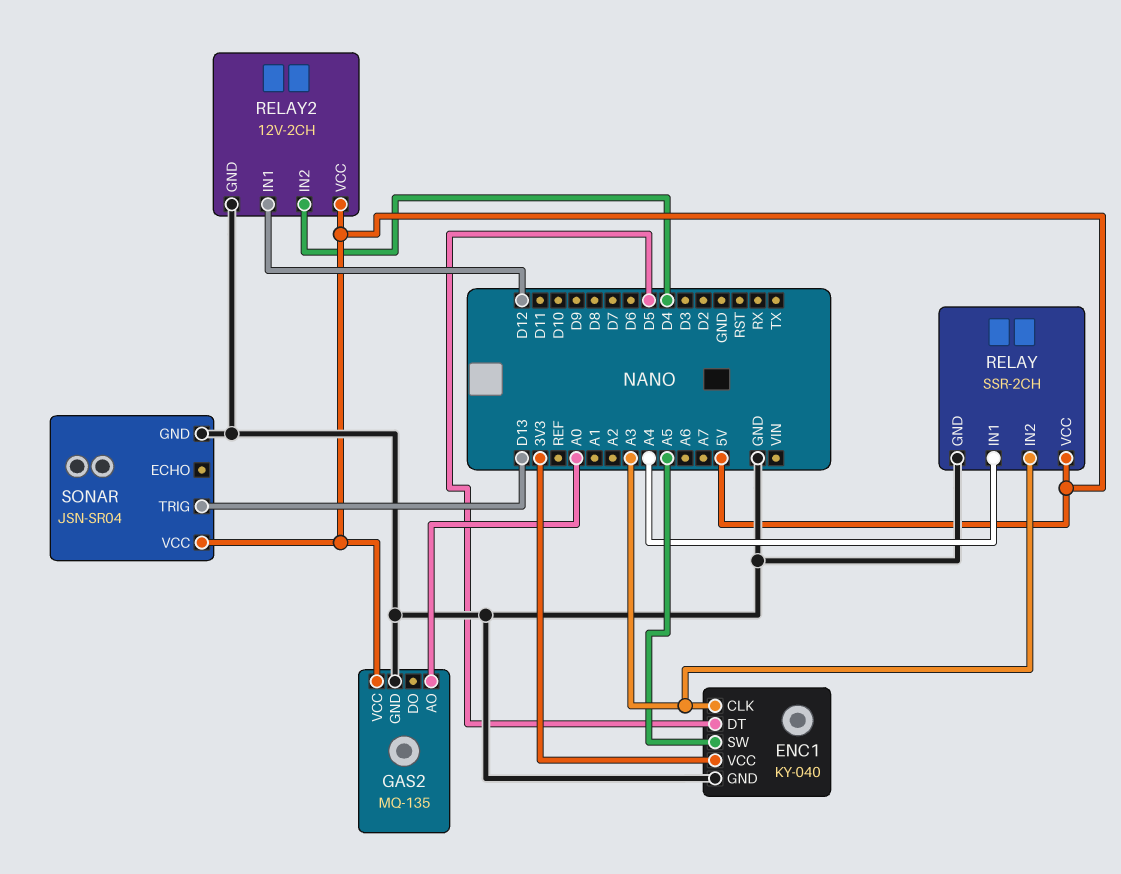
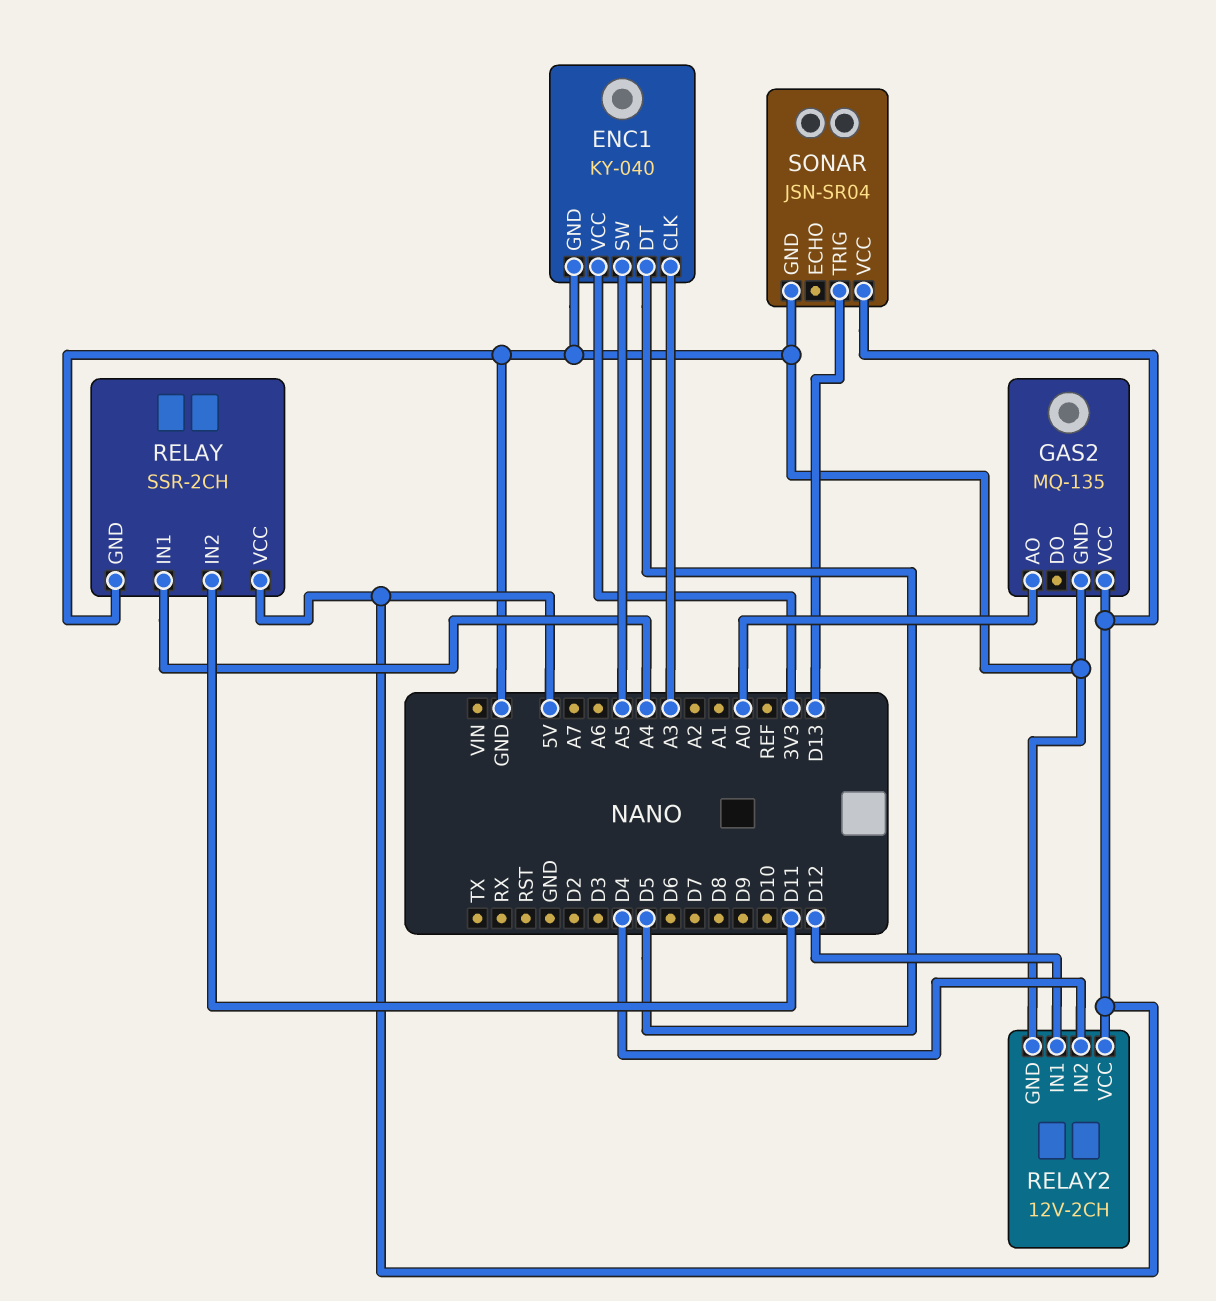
RELAY pin IN2: A3 -> D11

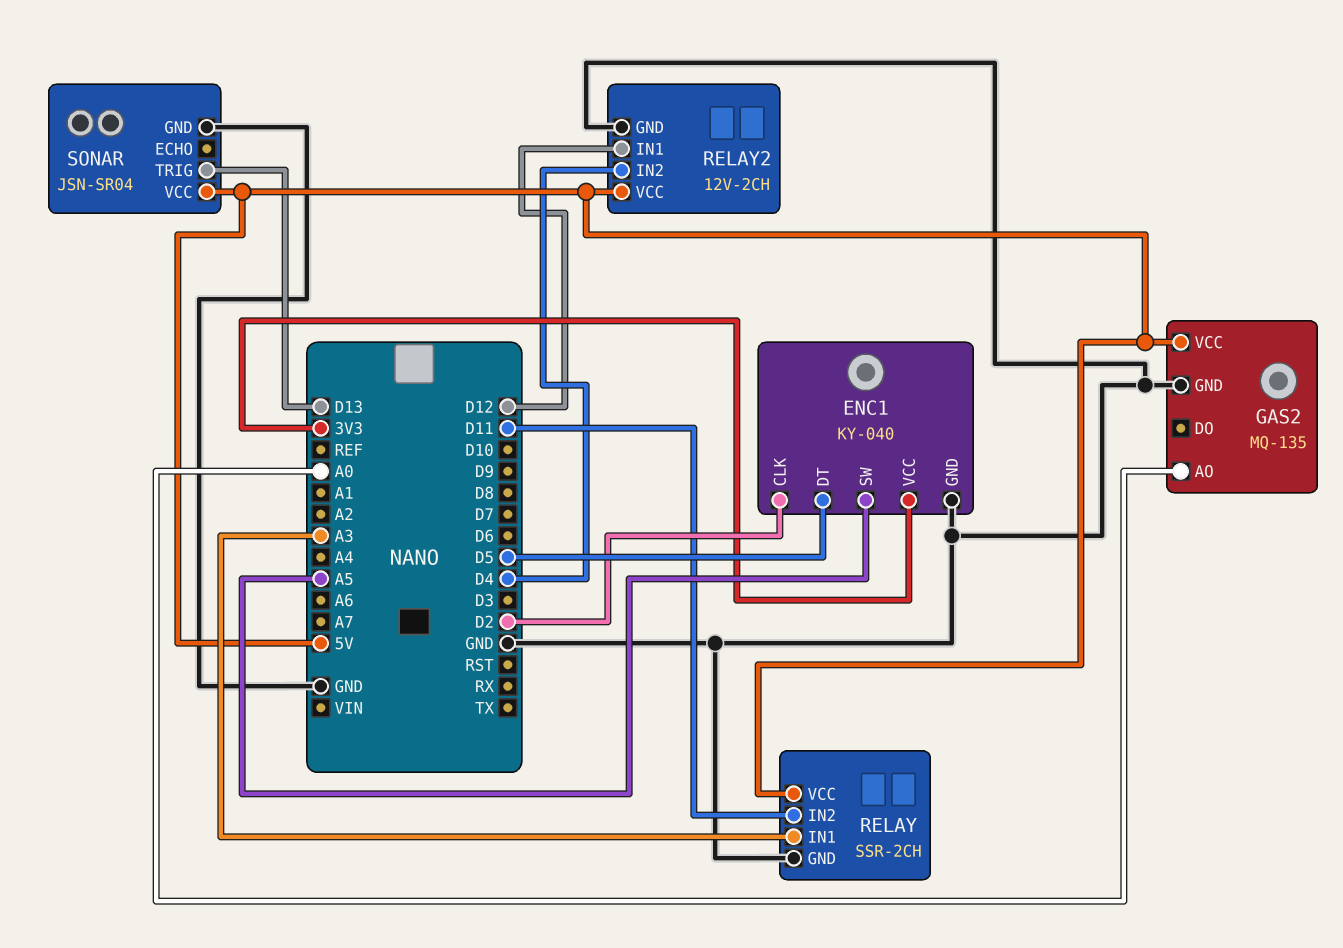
ENC1 pin CLK: A3 -> D2
RELAY pin IN1: A4 -> A3

